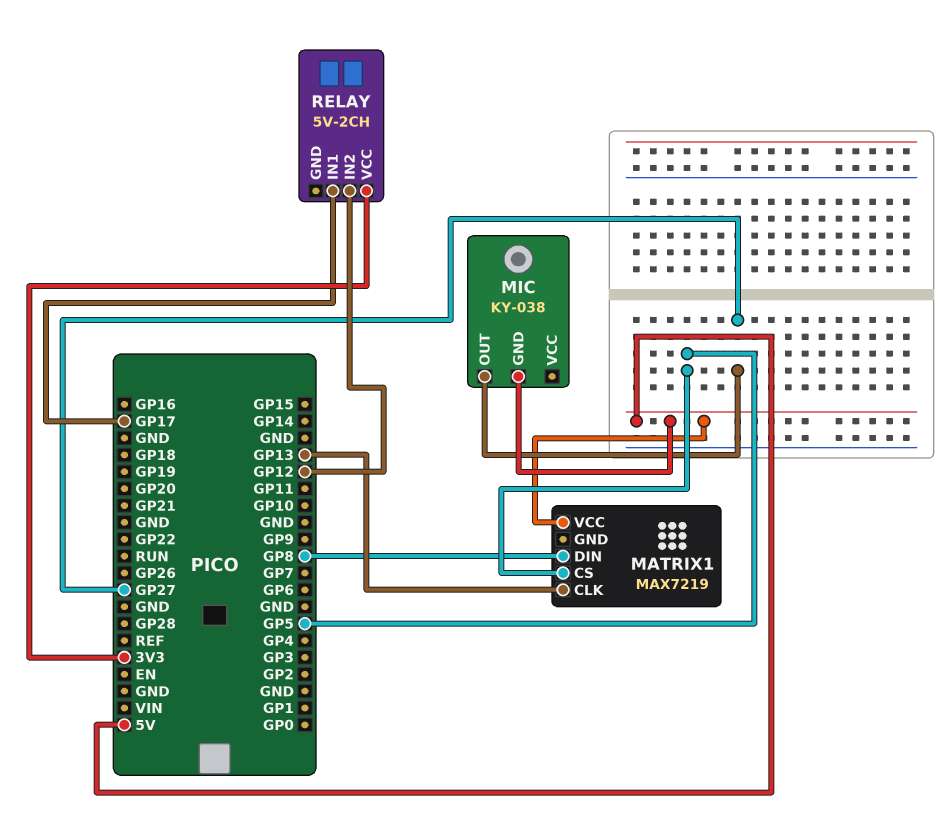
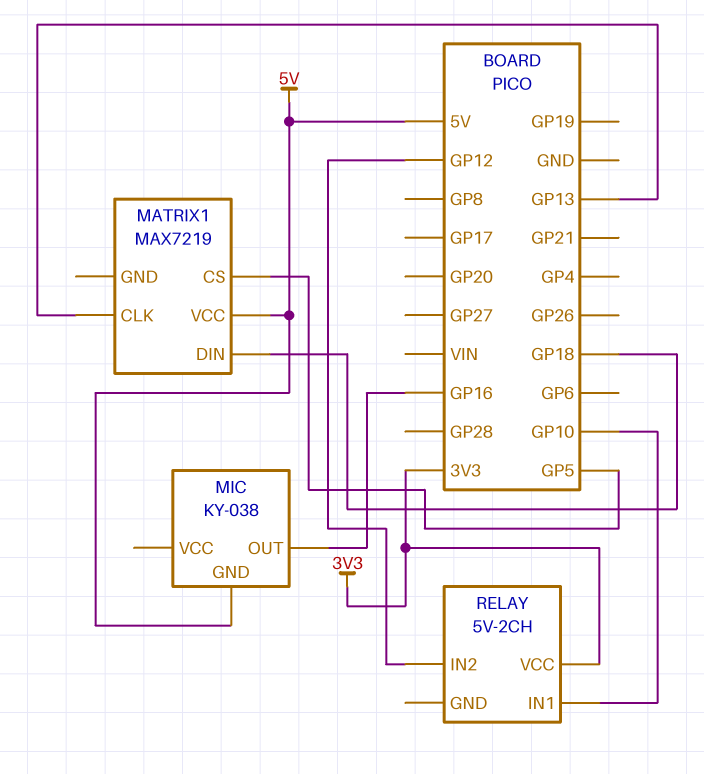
MATRIX1 pin DIN: GP8 -> GP18
MIC pin OUT: GP27 -> GP16
RELAY pin IN1: GP17 -> GP10

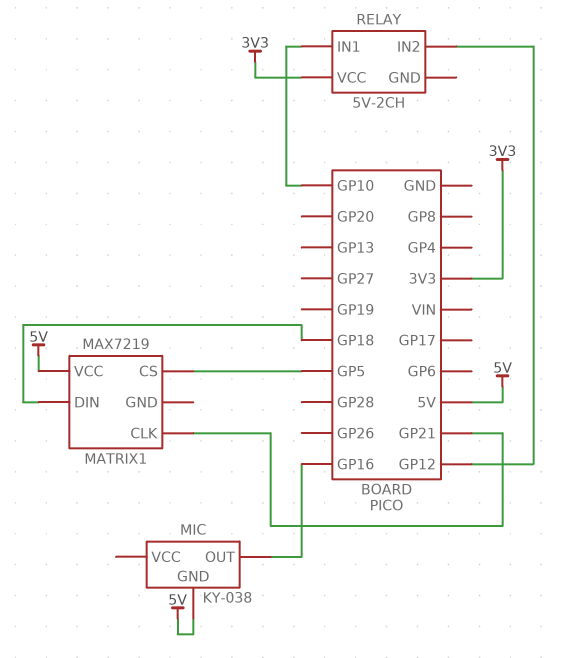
MATRIX1 pin CLK: GP13 -> GP21

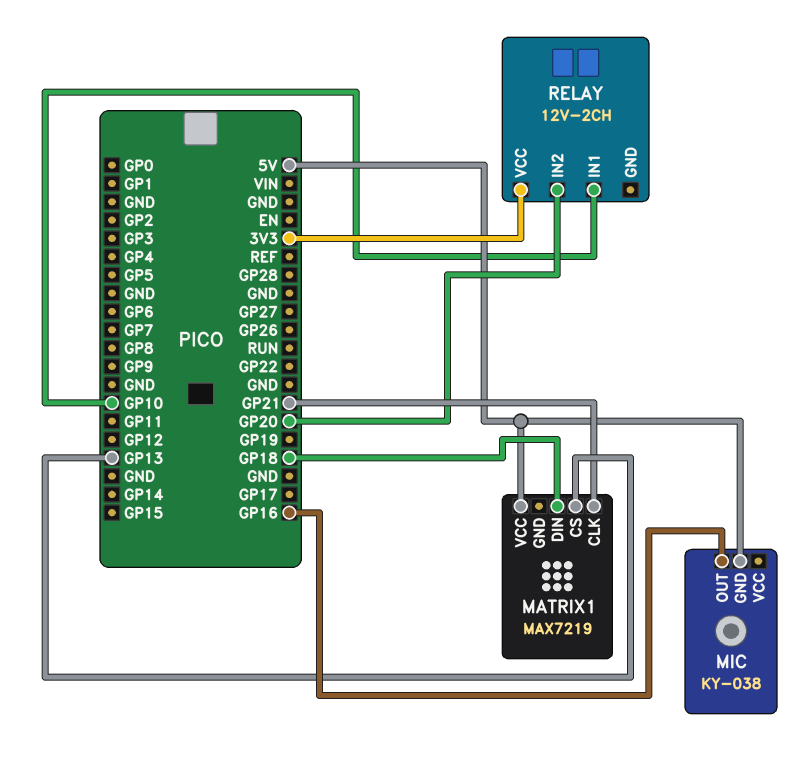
MATRIX1 pin CS: GP5 -> GP13
RELAY: 5V-2CH -> 12V-2CH
RELAY pin IN2: GP12 -> GP20

